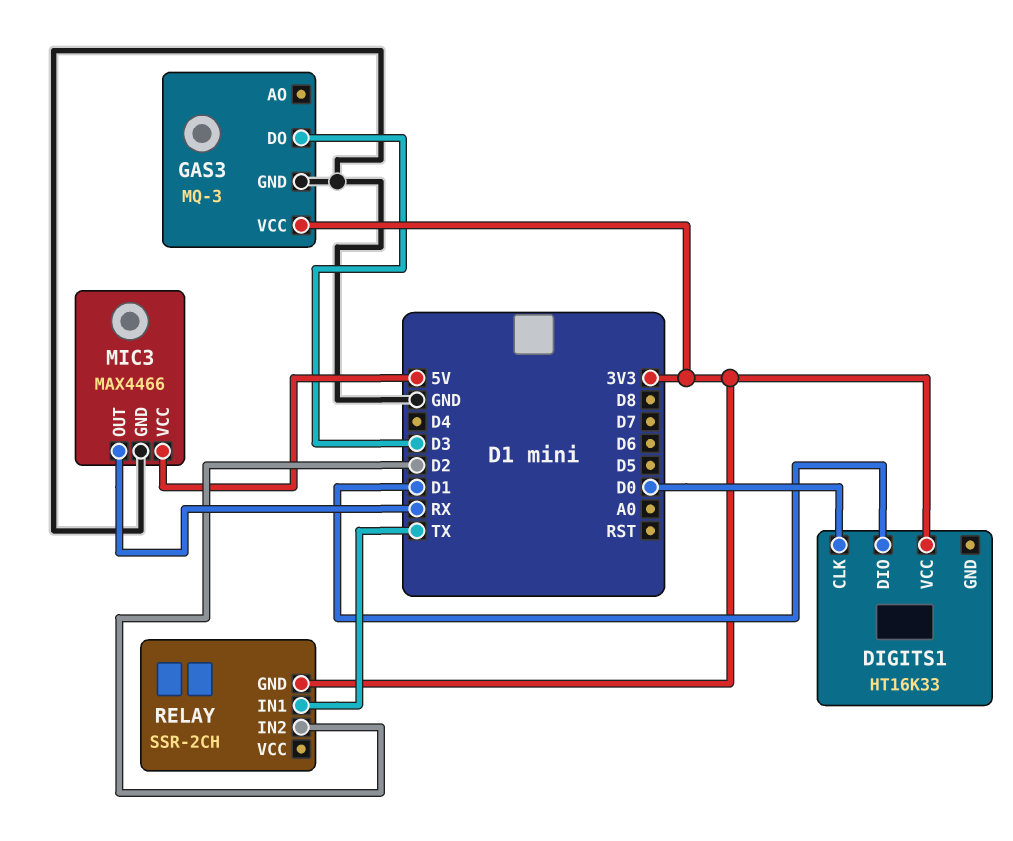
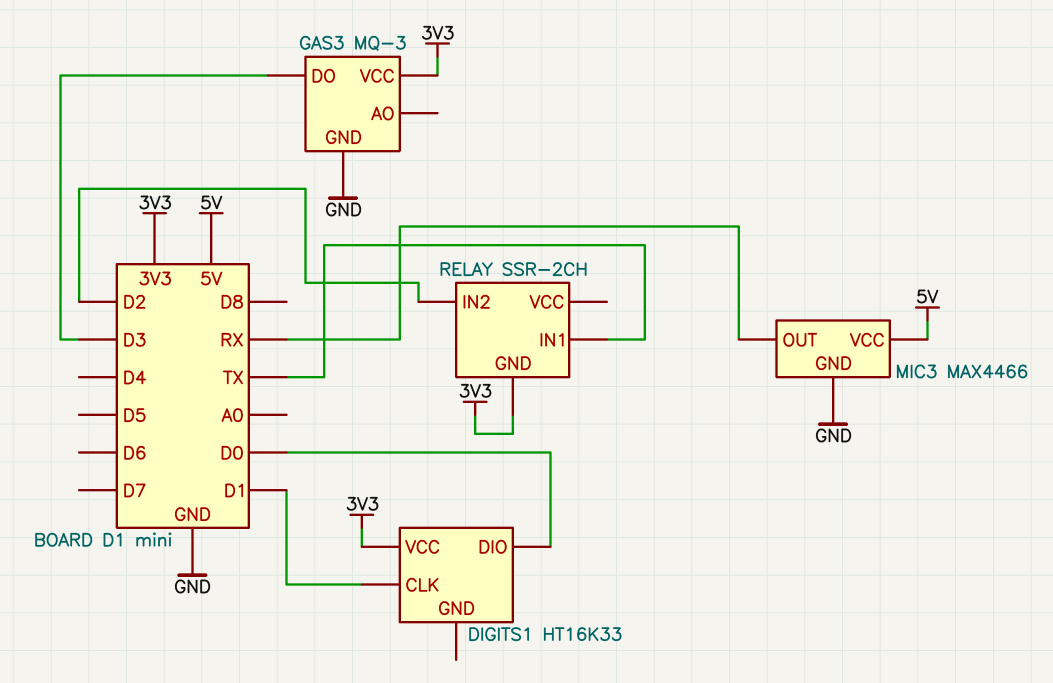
DIGITS1 pin CLK: D0 -> D1
DIGITS1 pin DIO: D1 -> D0

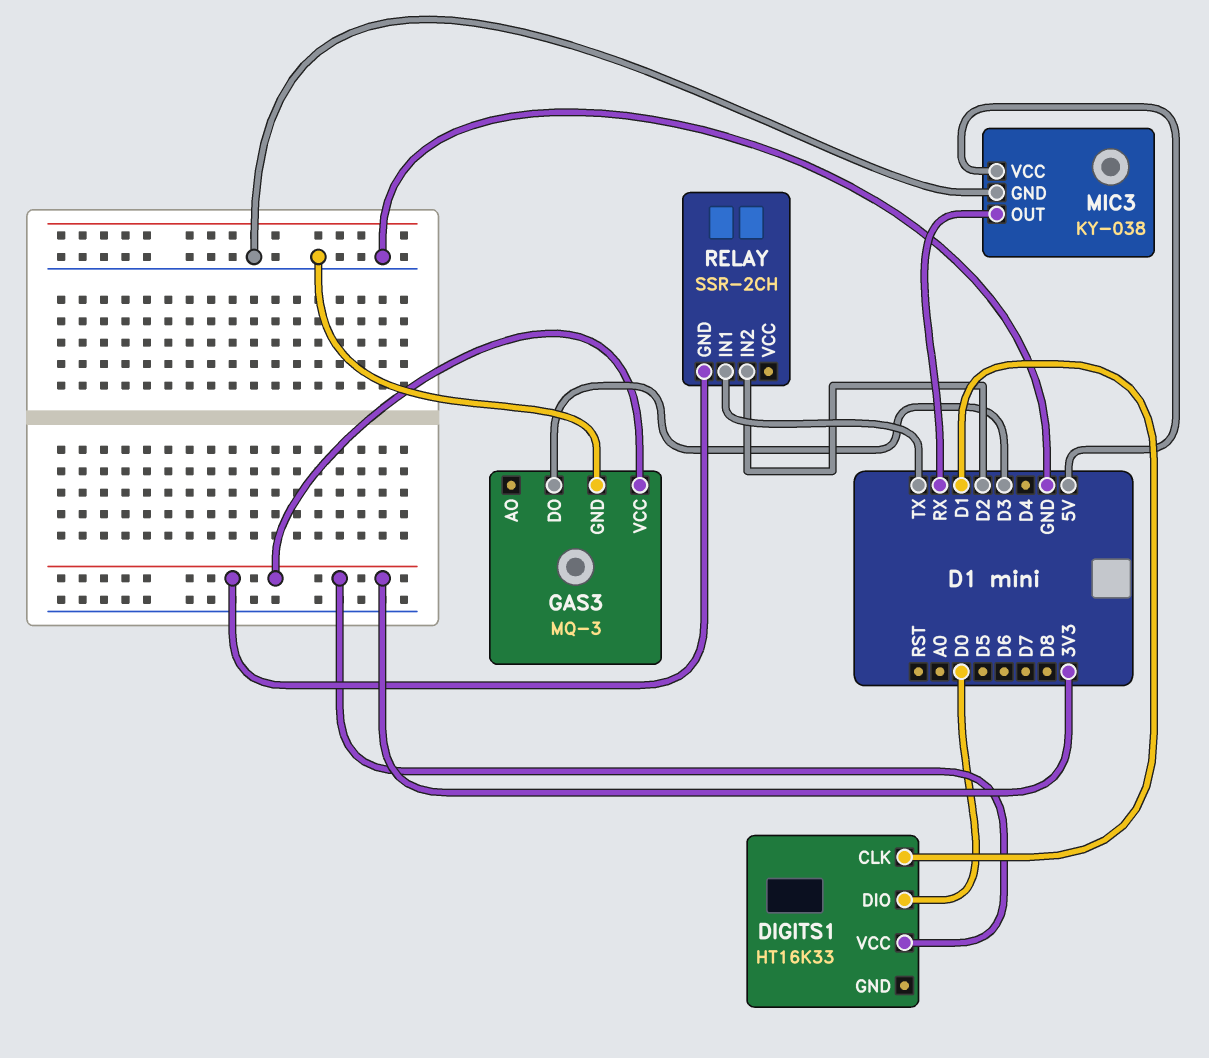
MIC3: MAX4466 -> KY-038

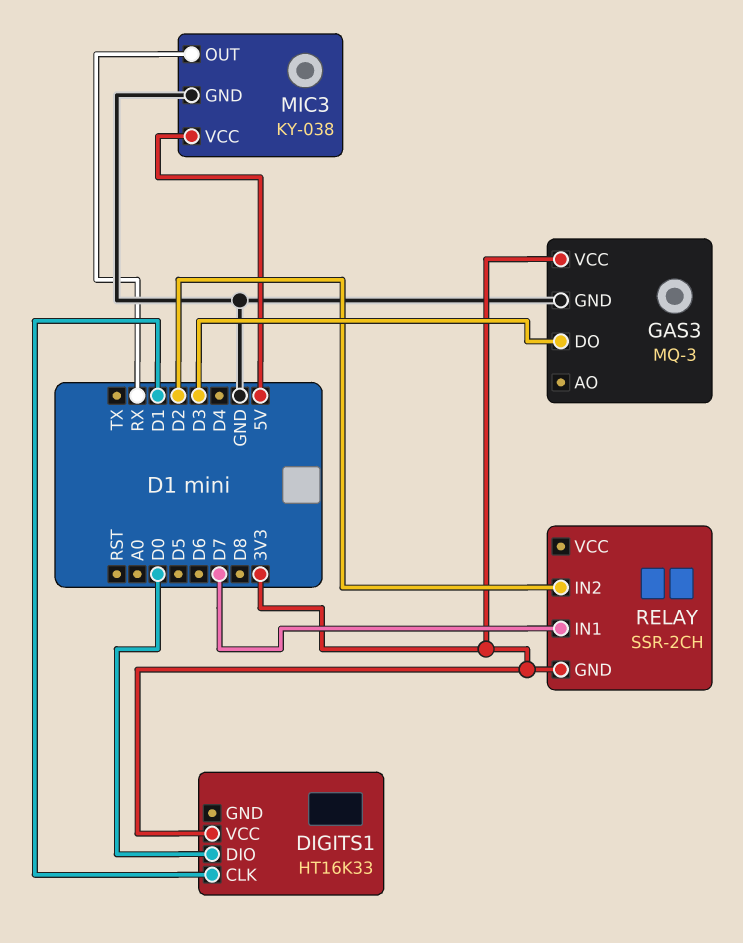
RELAY pin IN1: TX -> D7

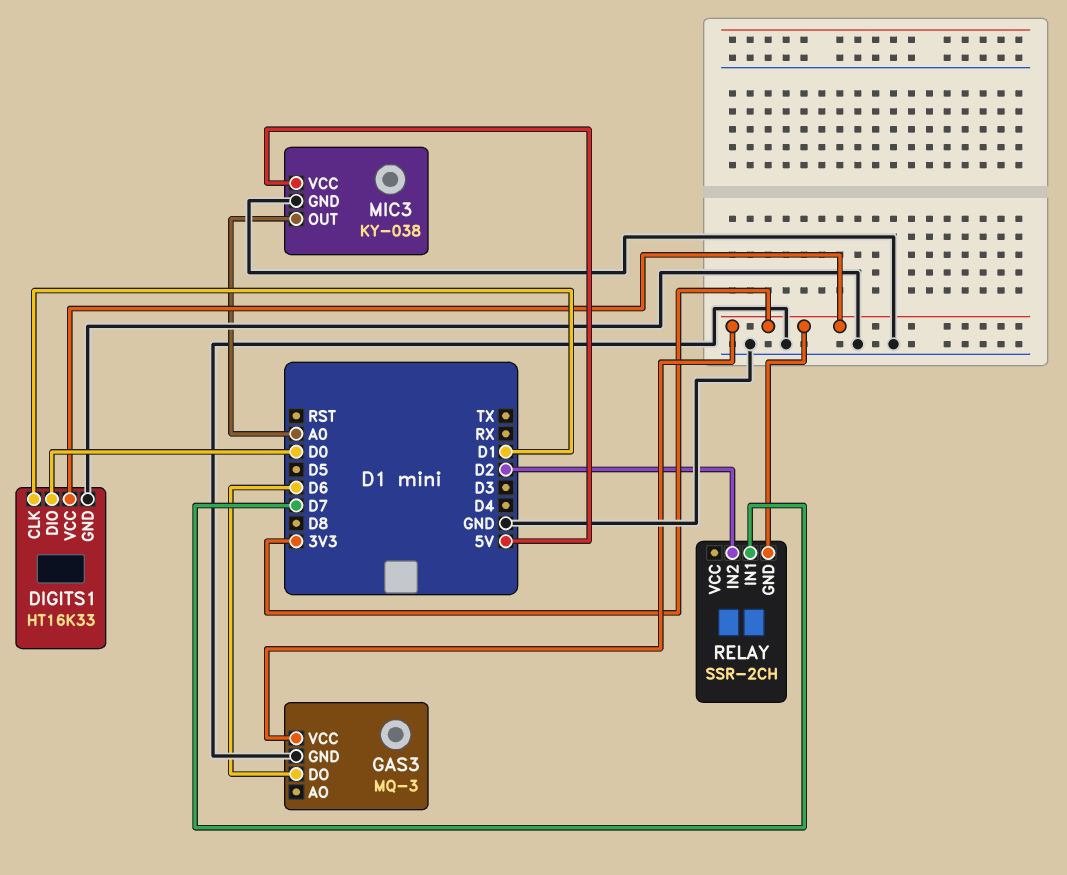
DIGITS1 pin GND: none -> GND
GAS3 pin DO: D3 -> D6
MIC3 pin OUT: RX -> A0

